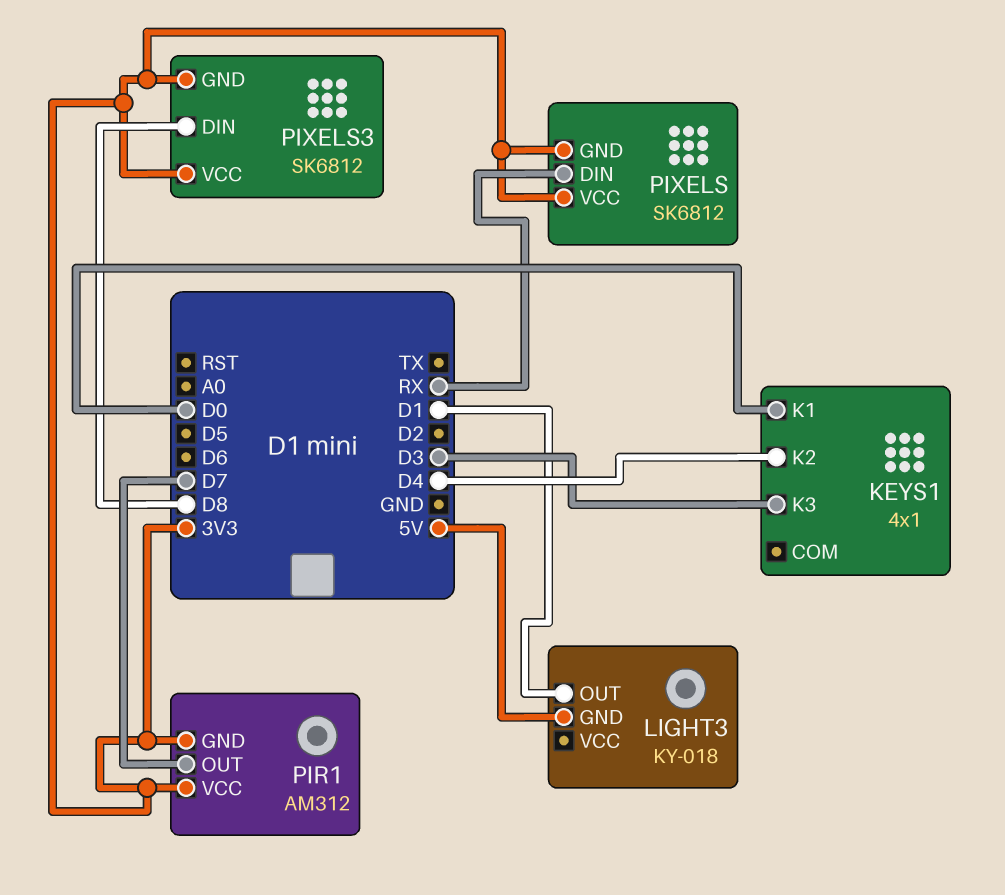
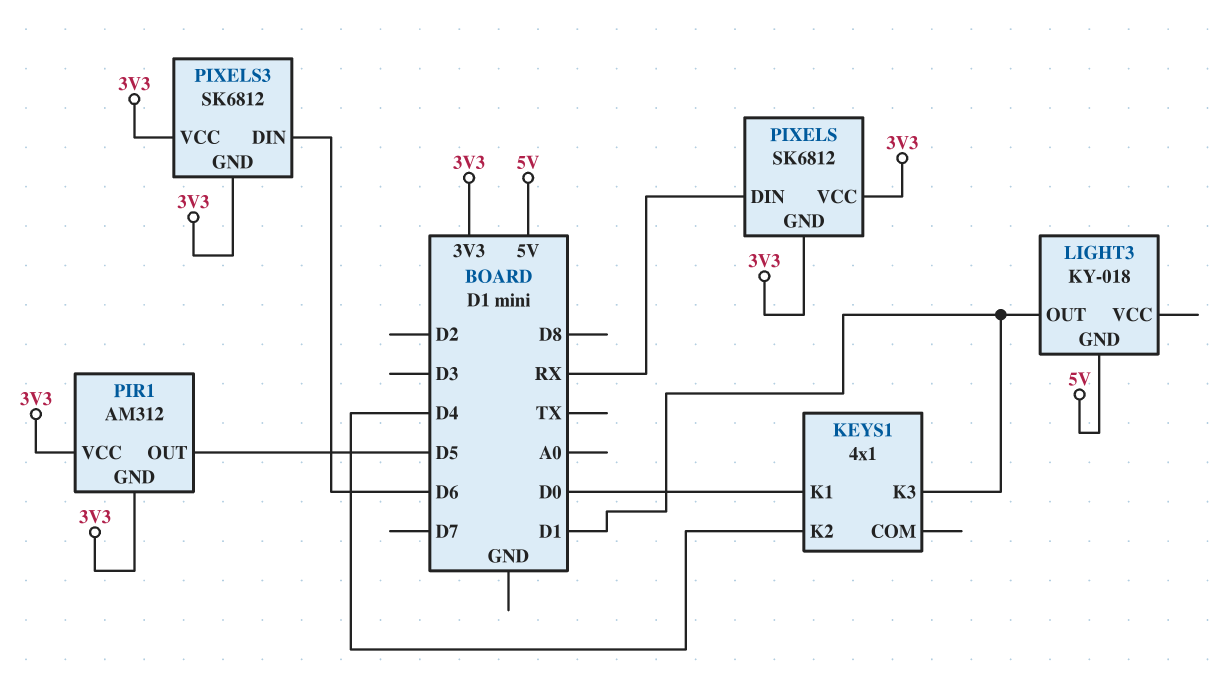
KEYS1 pin K3: D3 -> D1
PIR1 pin OUT: D7 -> D5
PIXELS3 pin DIN: D8 -> D6

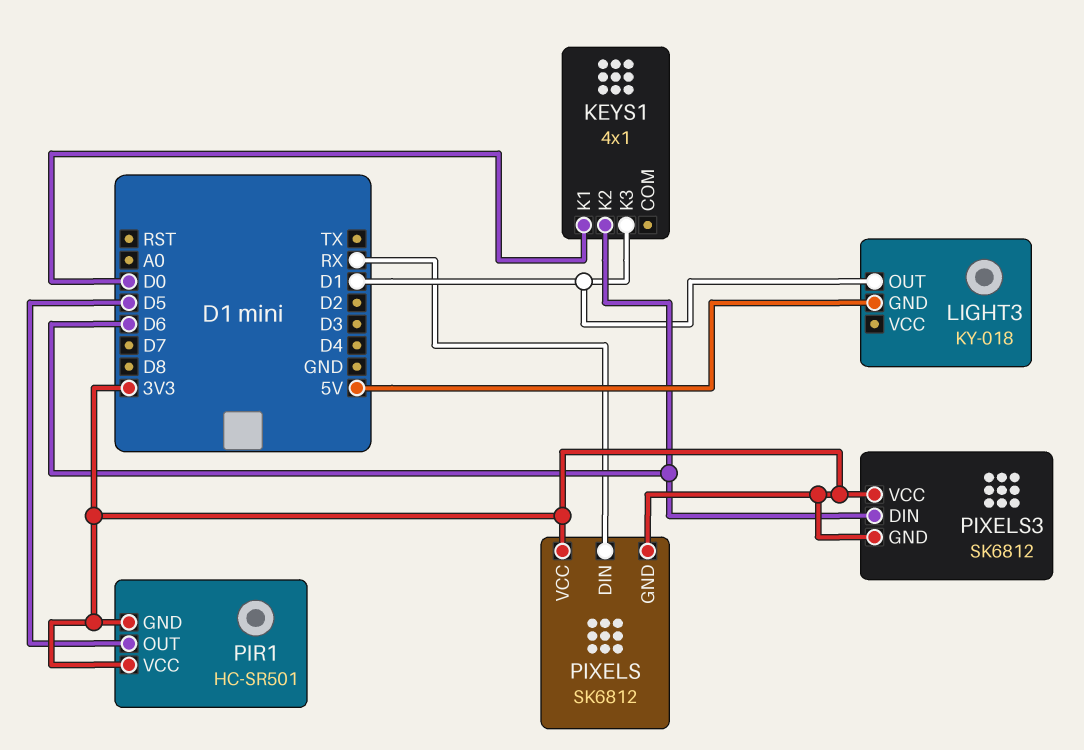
KEYS1 pin K2: D4 -> D6
PIR1: AM312 -> HC-SR501

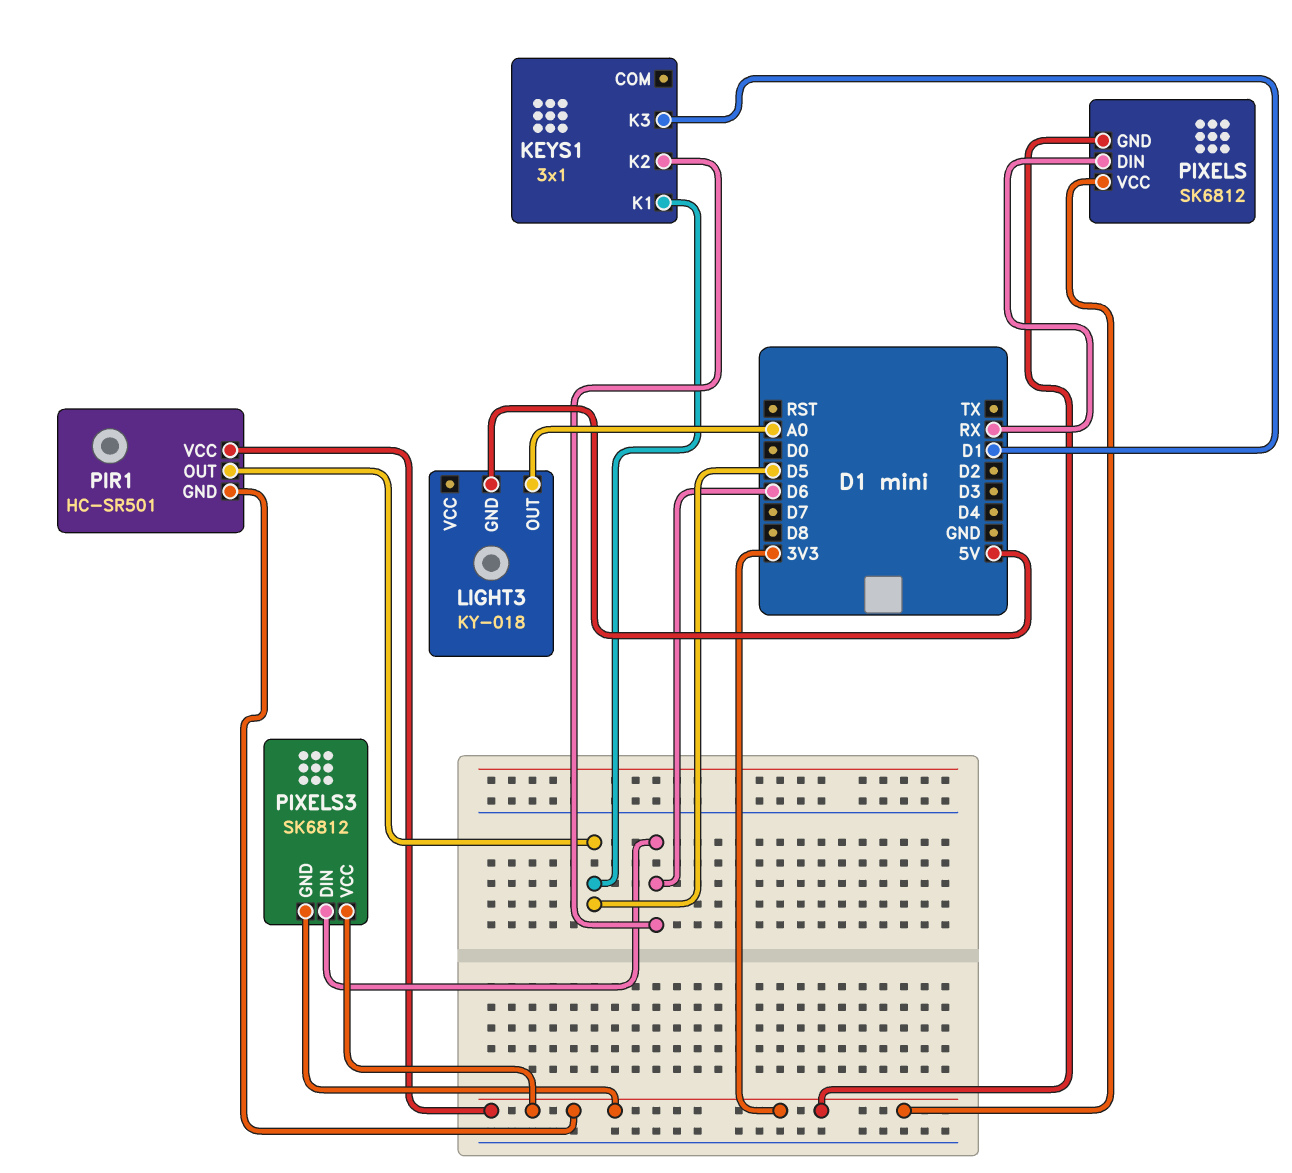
KEYS1: 4x1 -> 3x1
KEYS1 pin K1: D0 -> D5
LIGHT3 pin OUT: D1 -> A0

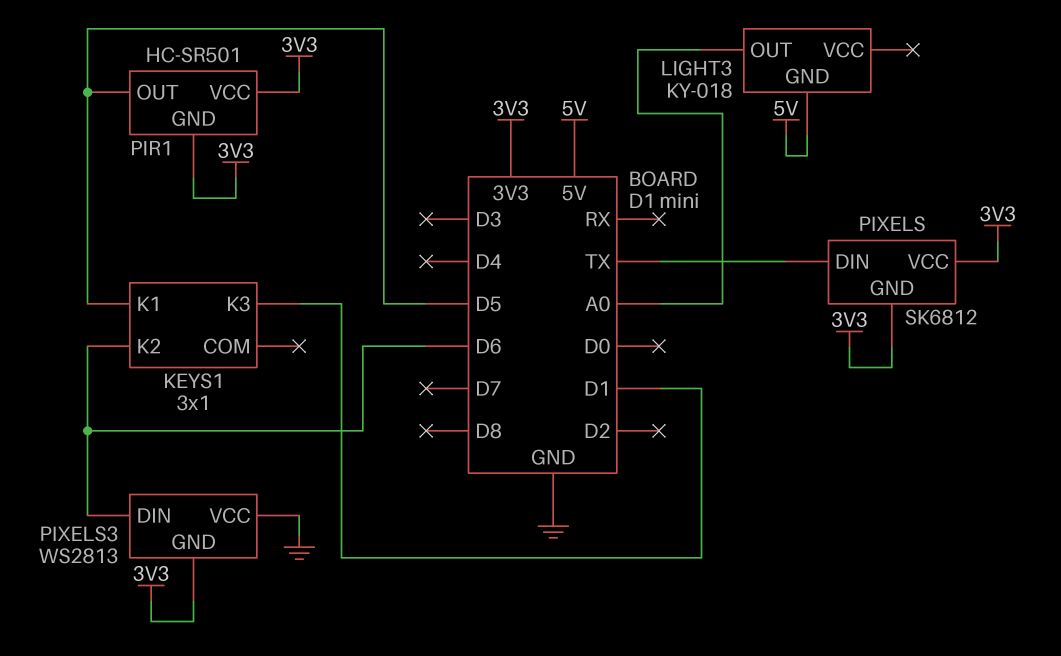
PIXELS pin DIN: RX -> TX
PIXELS3: SK6812 -> WS2813
PIXELS3 pin VCC: 3V3 -> GND

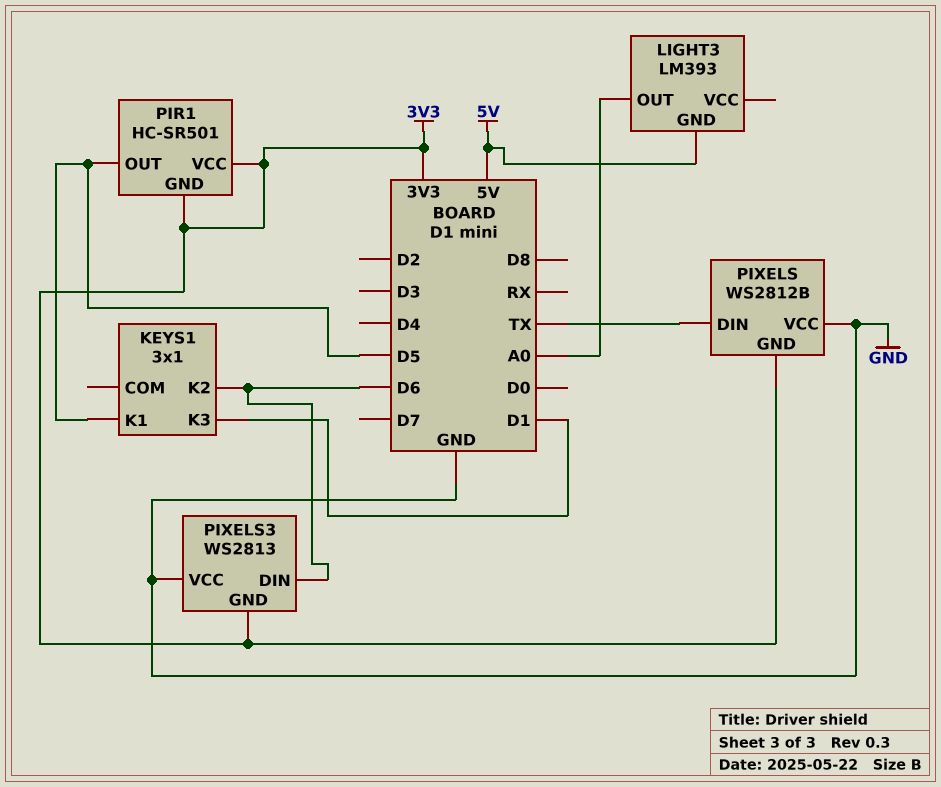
LIGHT3: KY-018 -> LM393
PIXELS: SK6812 -> WS2812B
PIXELS pin VCC: 3V3 -> GND

